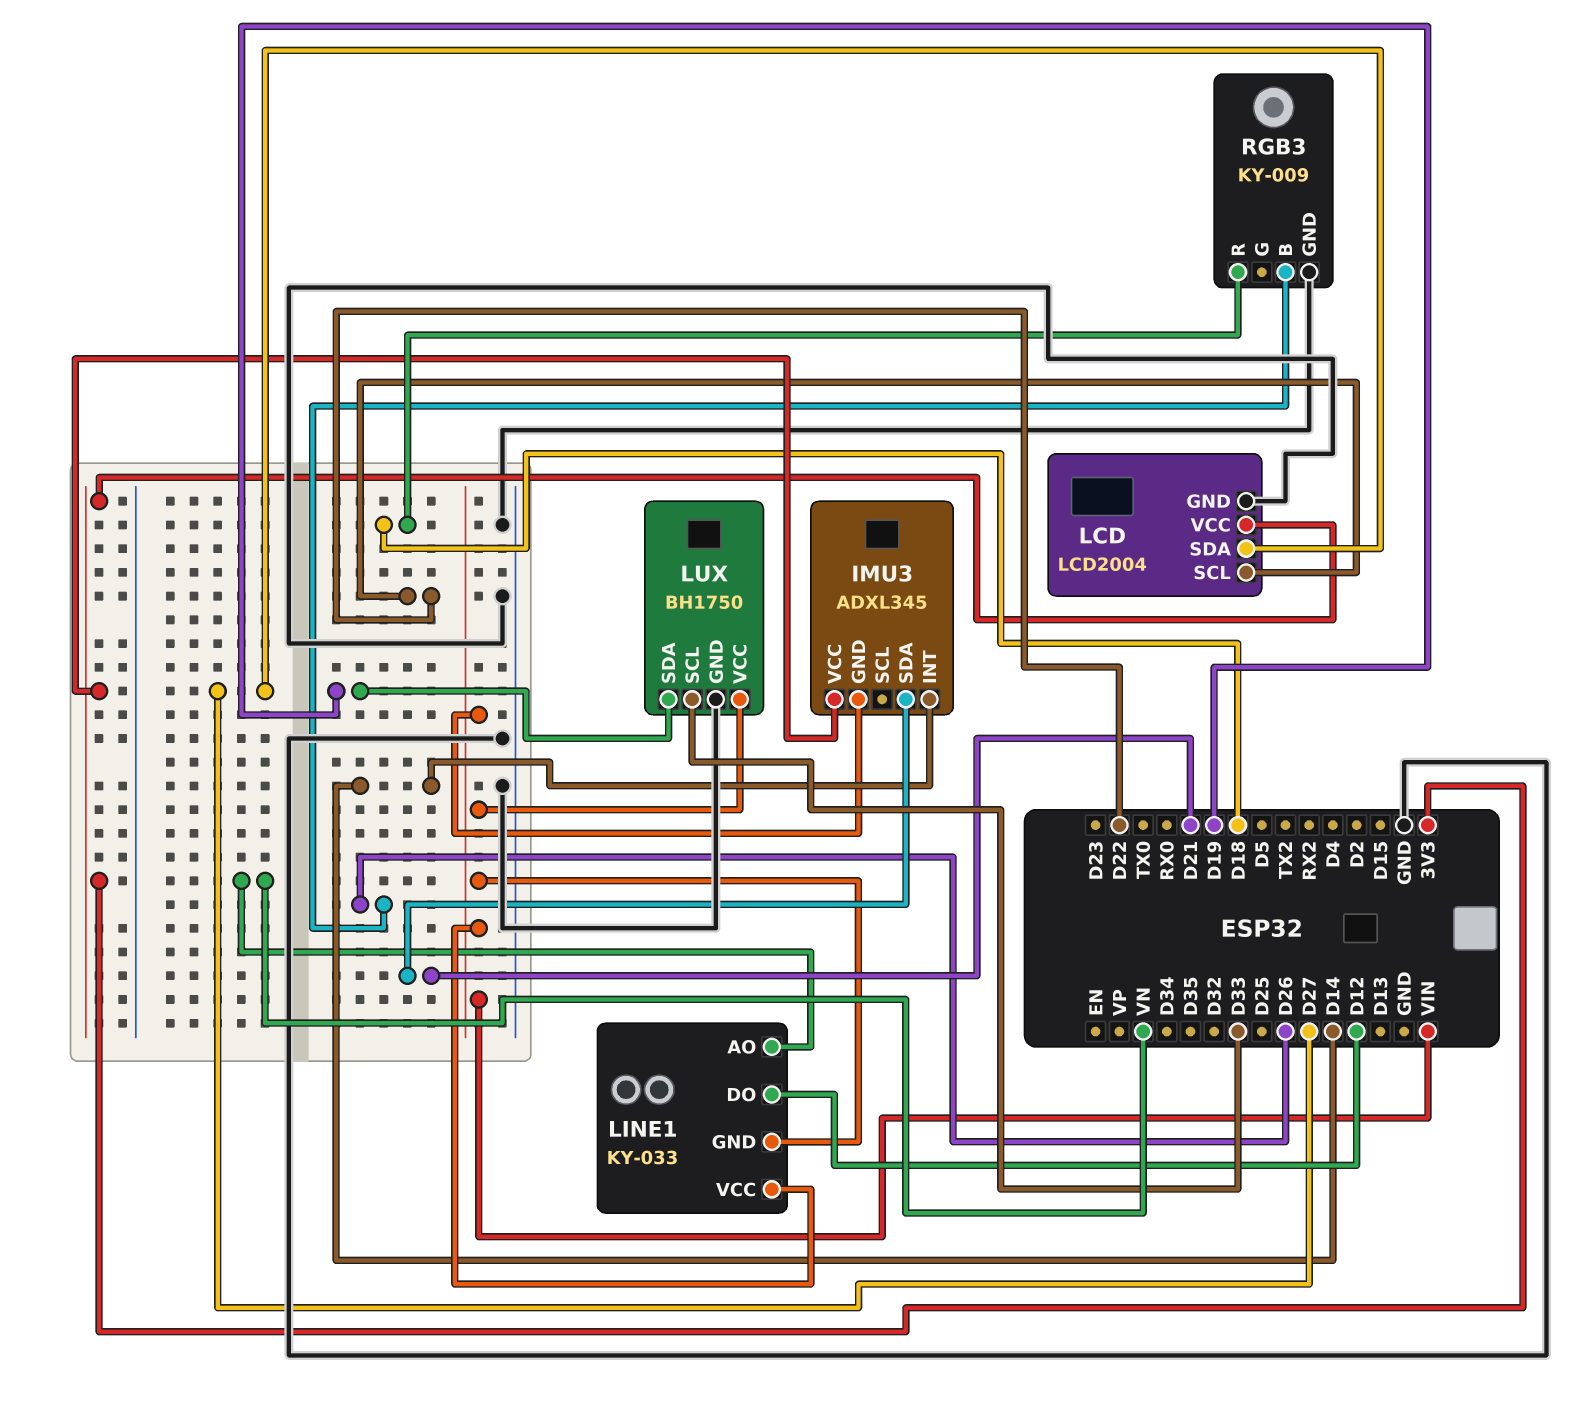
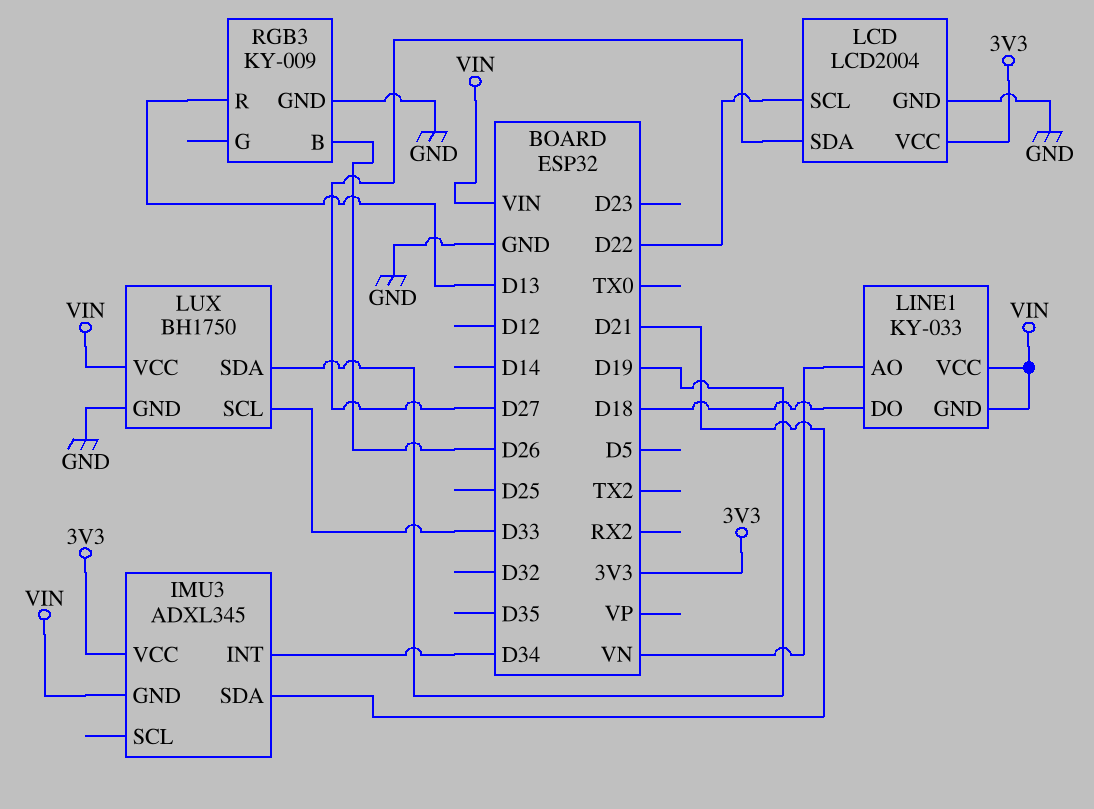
IMU3 pin INT: D14 -> D34
LINE1 pin DO: D12 -> D18
RGB3 pin R: D18 -> D13

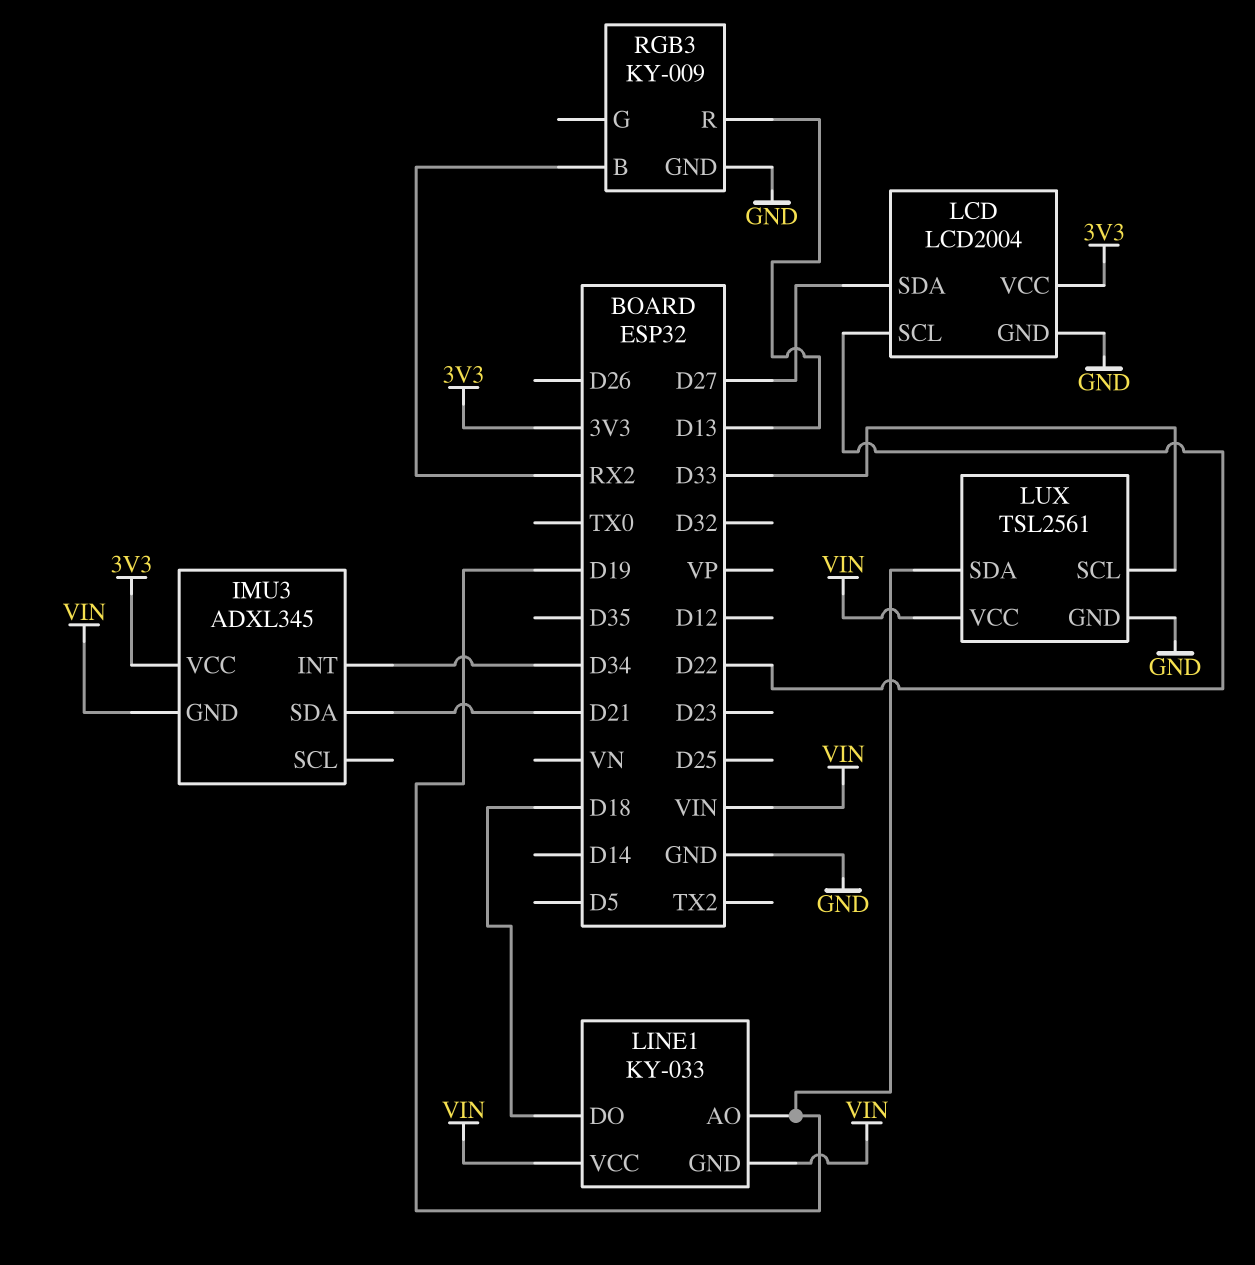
LINE1 pin AO: VN -> D19
LUX: BH1750 -> TSL2561
RGB3 pin B: D26 -> RX2

